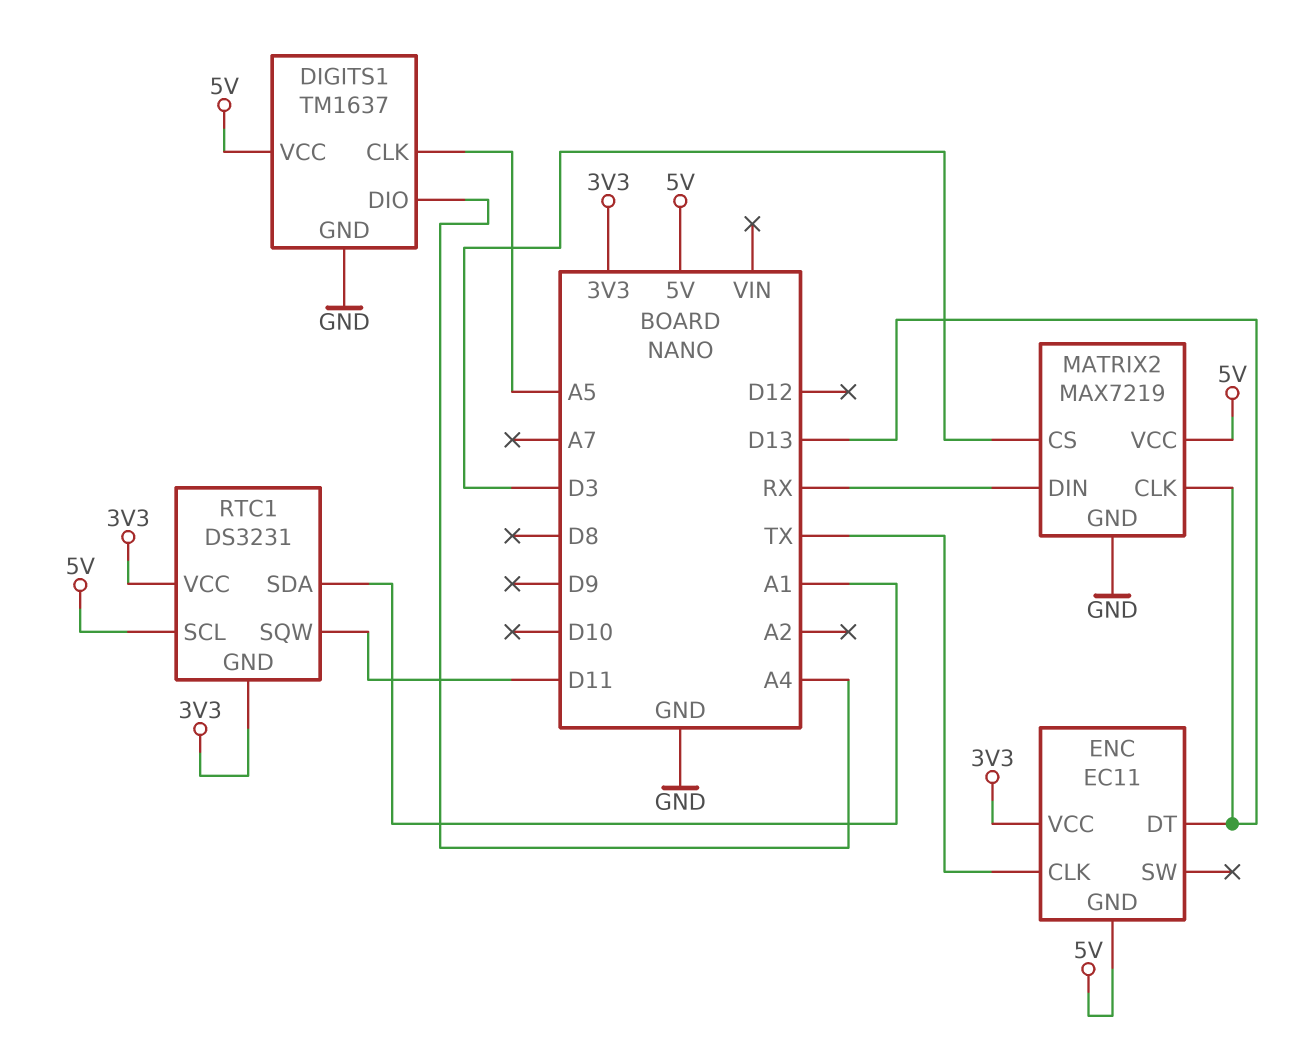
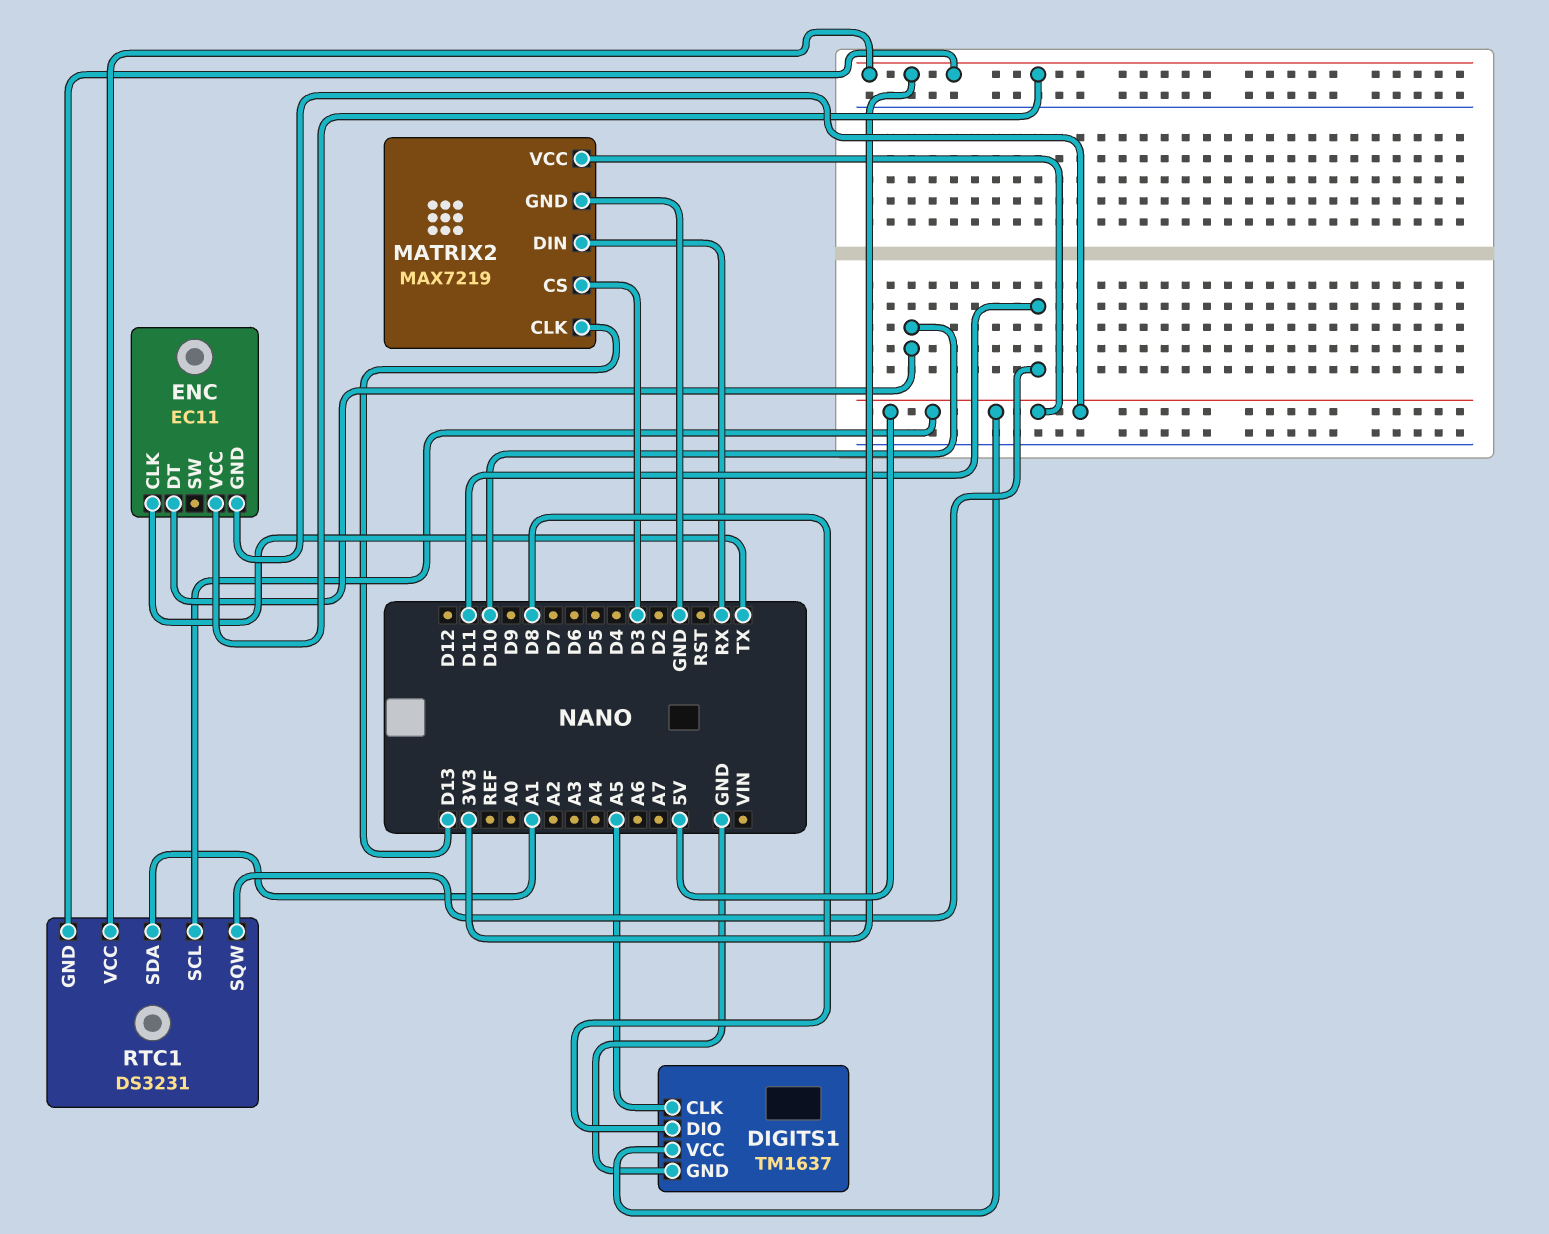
DIGITS1 pin DIO: A4 -> D8
ENC pin DT: D13 -> D10

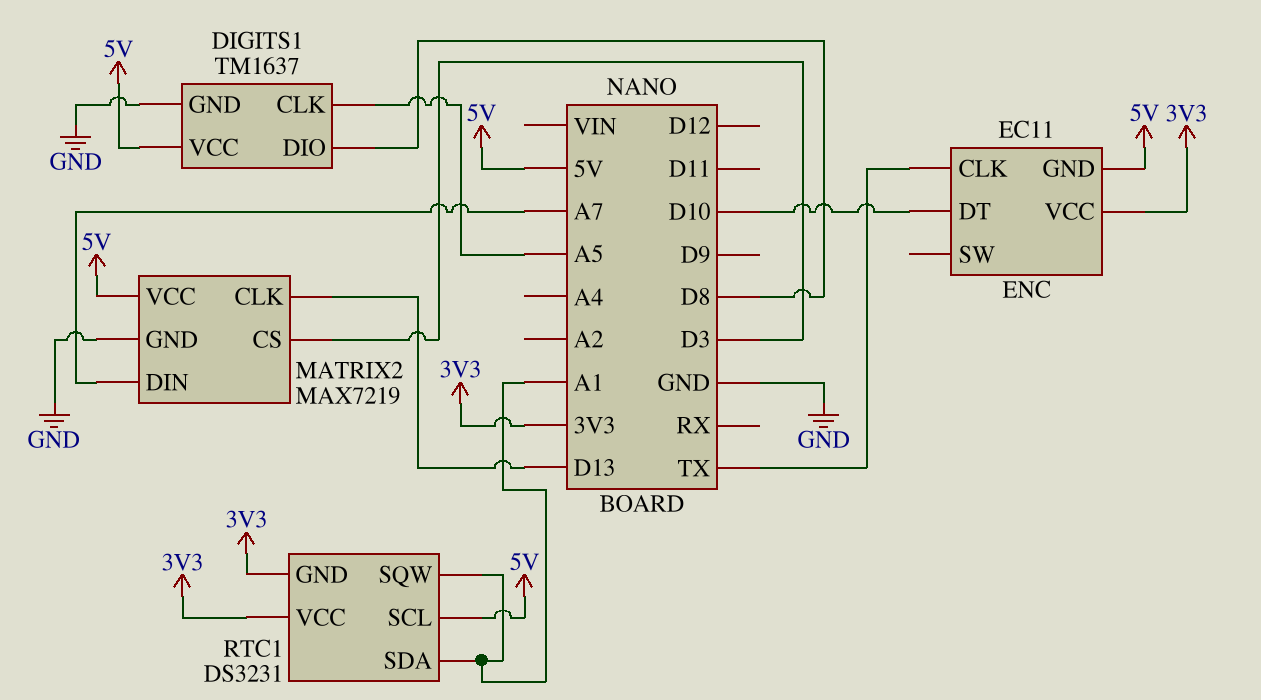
MATRIX2 pin DIN: RX -> A7
RTC1 pin SQW: D11 -> A1

